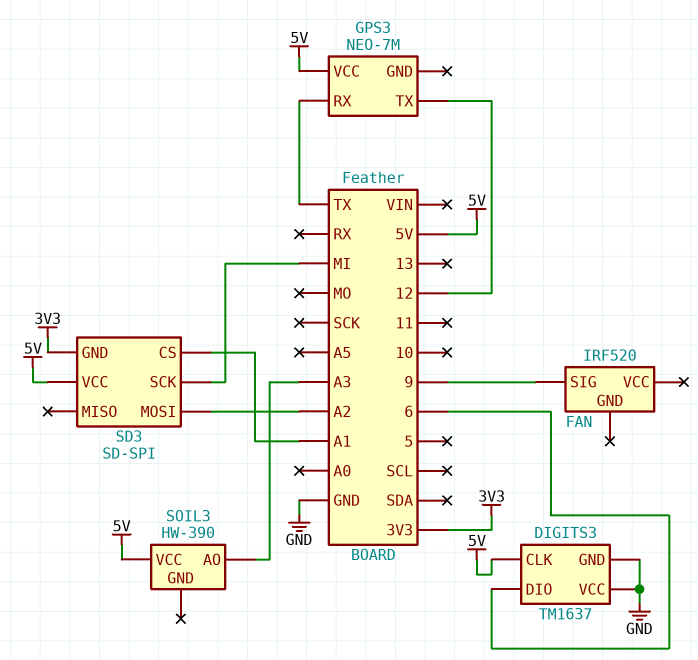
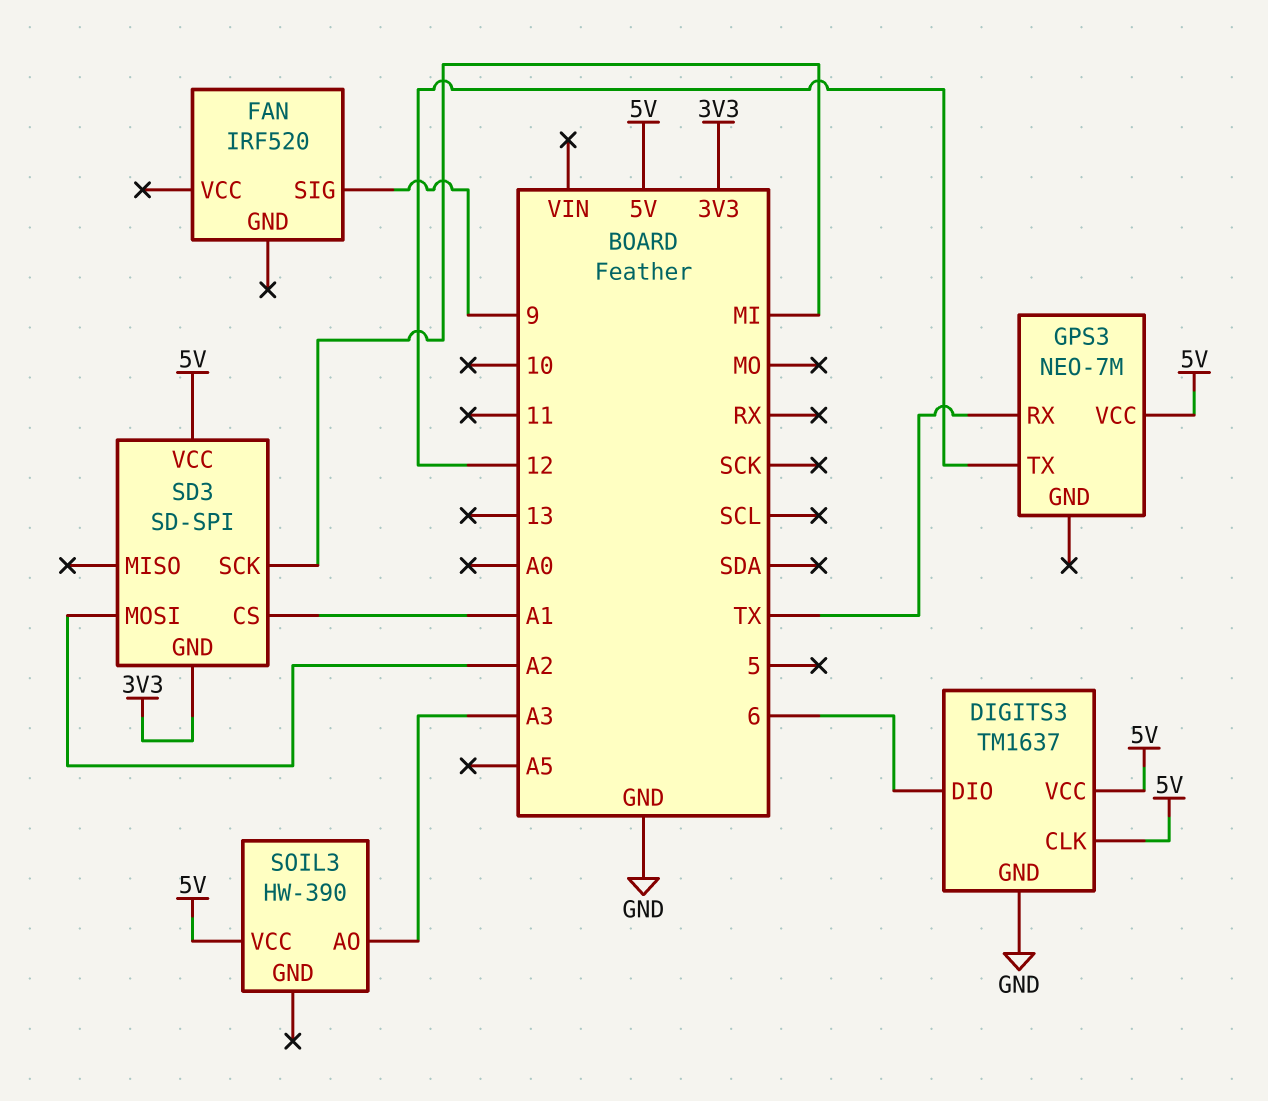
DIGITS3 pin VCC: GND -> 5V

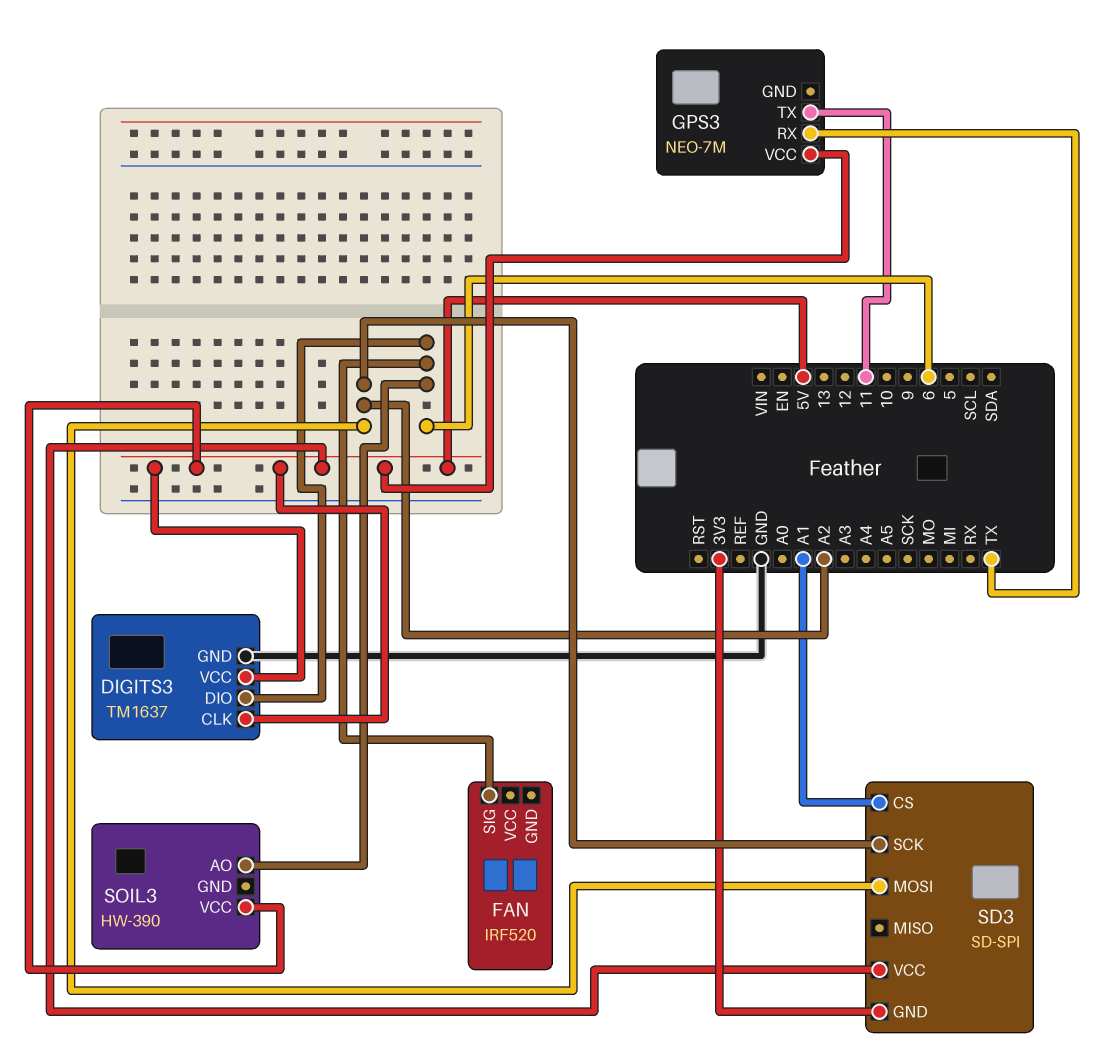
FAN pin SIG: 9 -> 6
GPS3 pin TX: 12 -> 11
SD3 pin SCK: MI -> A2
SOIL3 pin AO: A3 -> 6

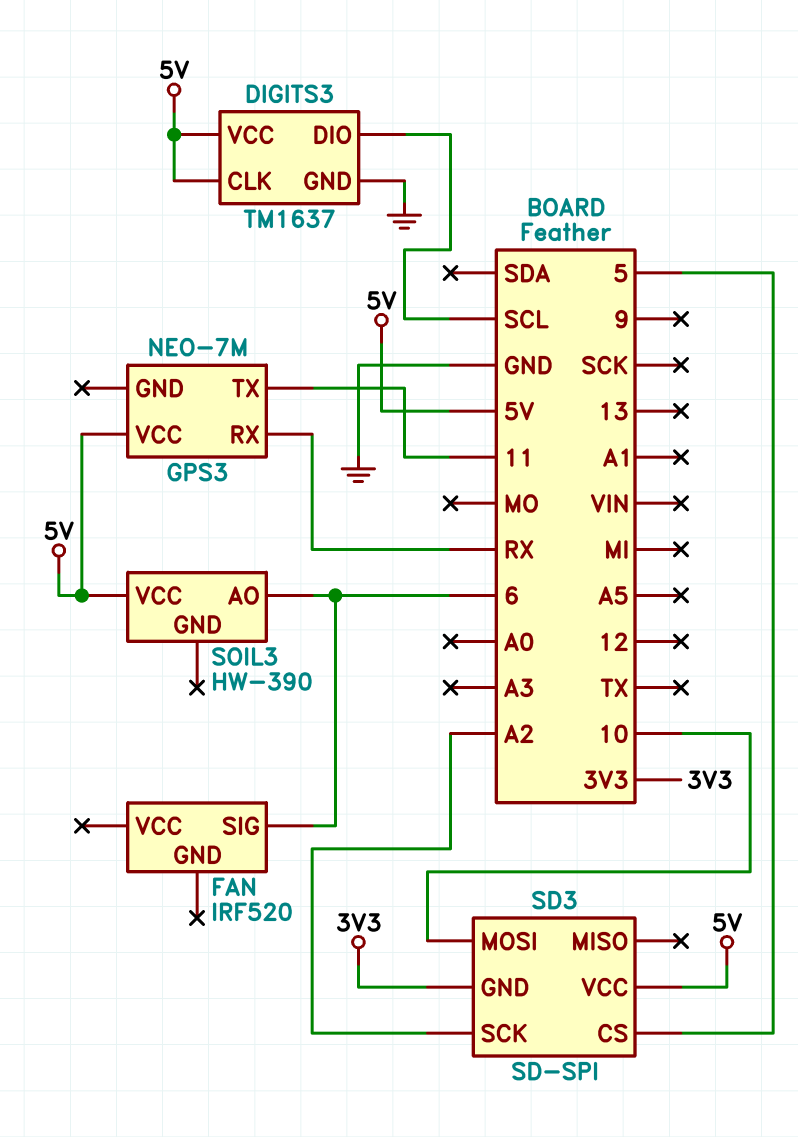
DIGITS3 pin DIO: 6 -> SCL
GPS3 pin RX: TX -> RX
SD3 pin CS: A1 -> 5
SD3 pin MOSI: A2 -> 10

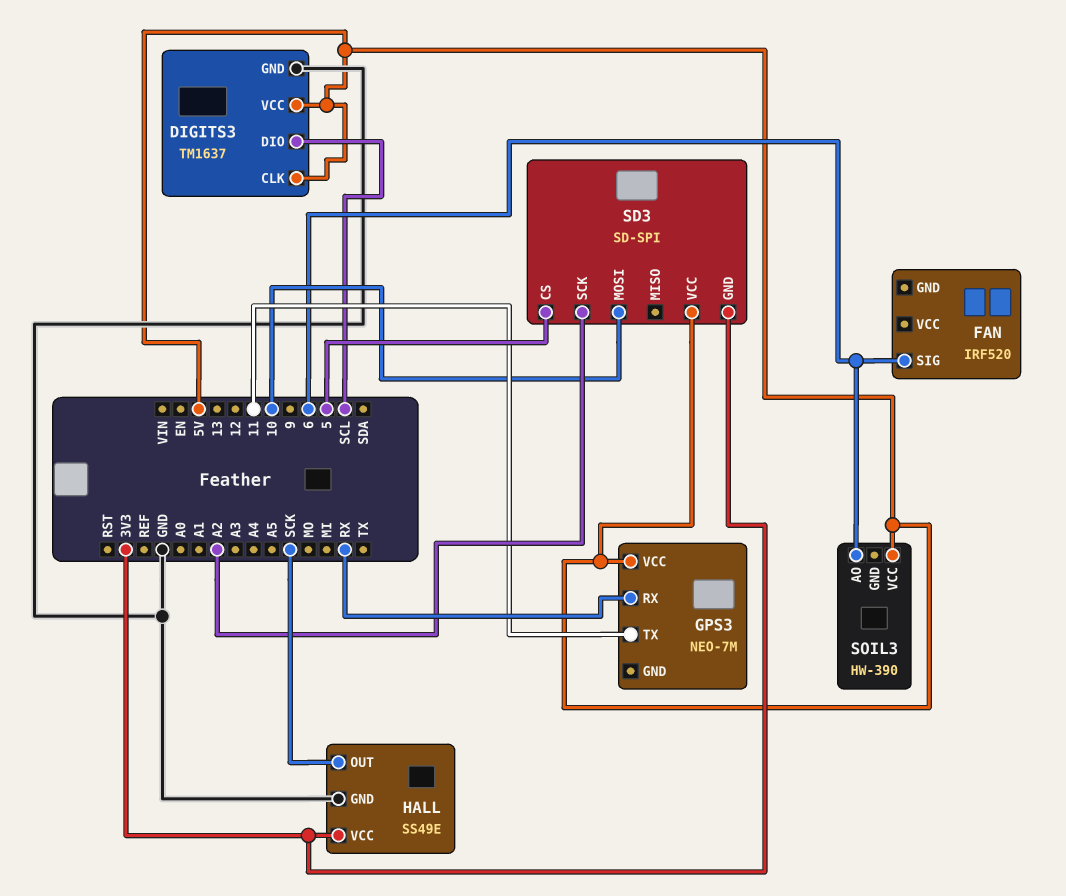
HALL: none -> SS49E
HALL pin GND: none -> GND
HALL pin OUT: none -> SCK
HALL pin VCC: none -> 3V3

